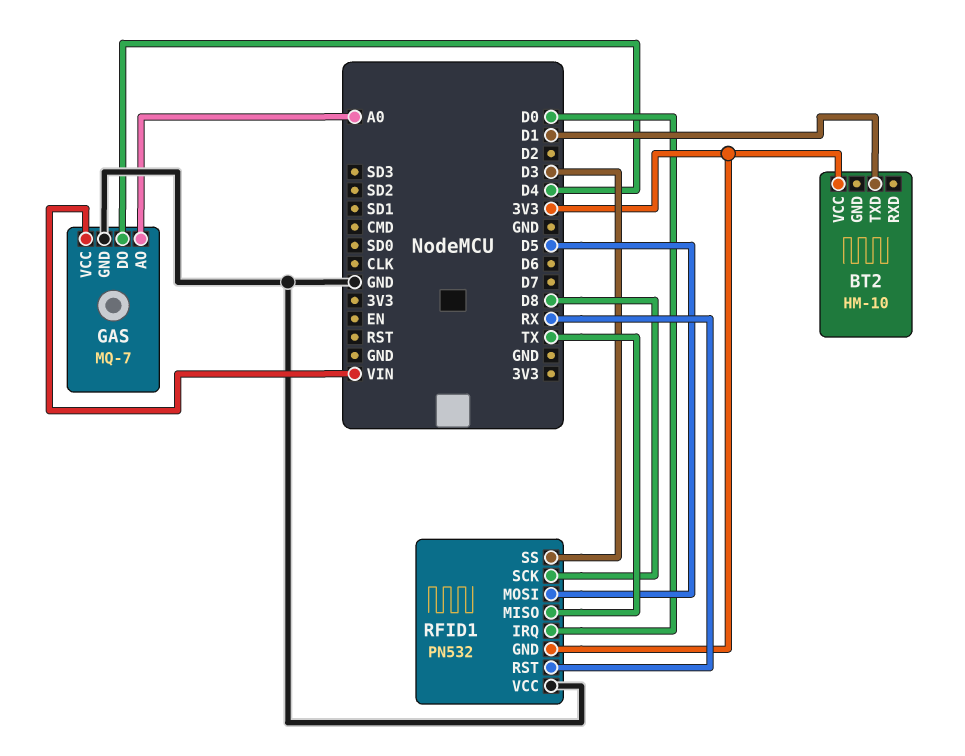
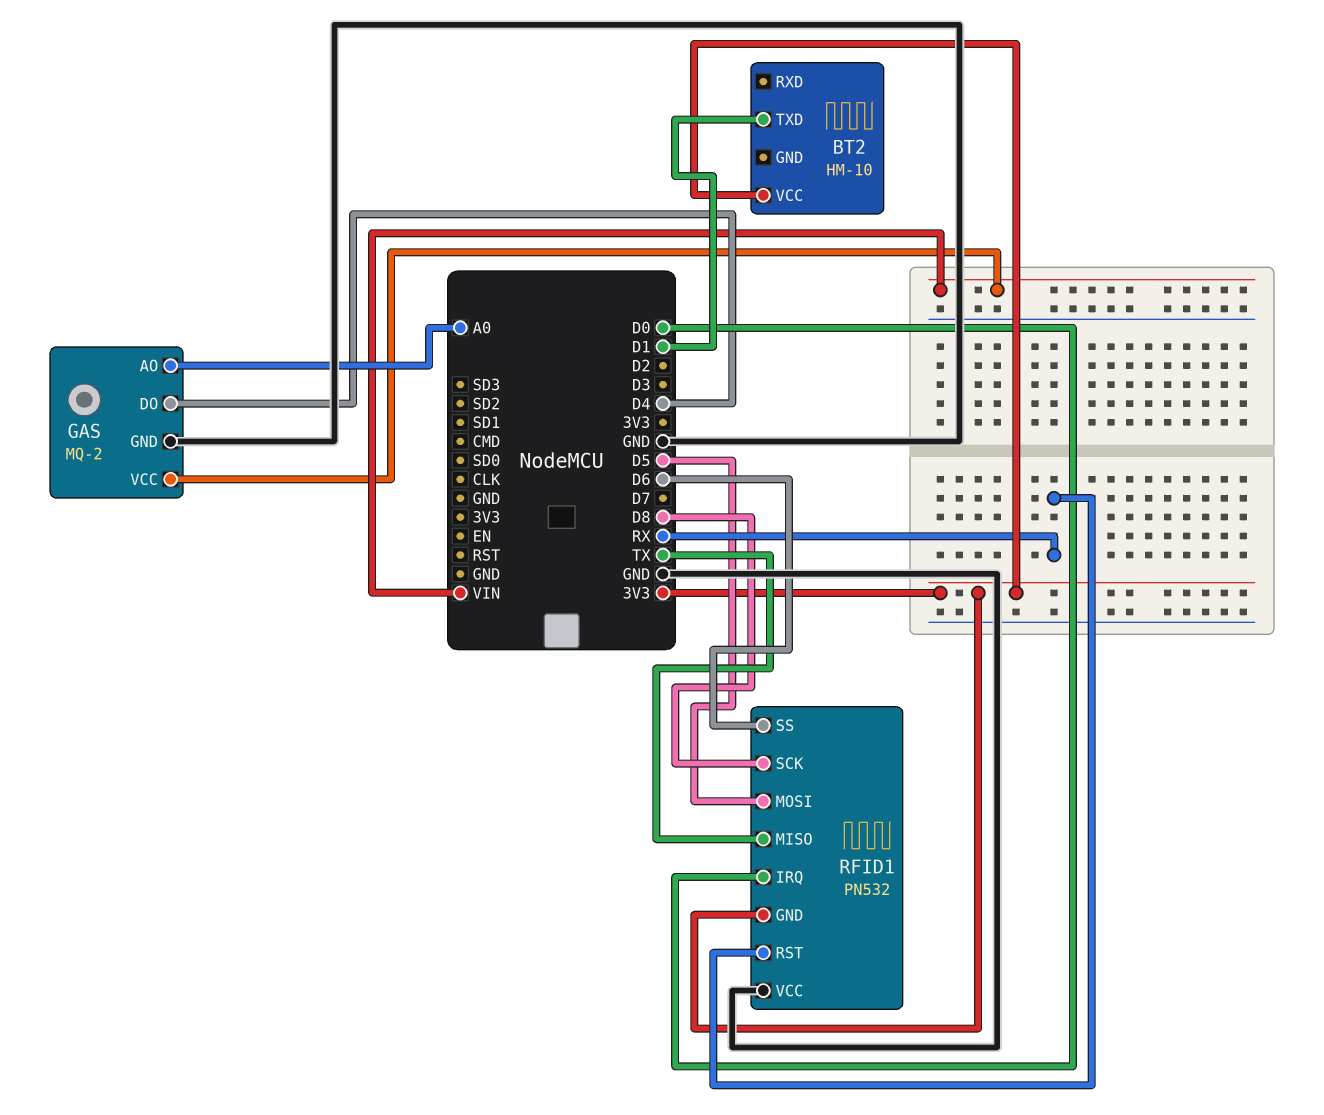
GAS: MQ-7 -> MQ-2
RFID1 pin SS: D3 -> D6

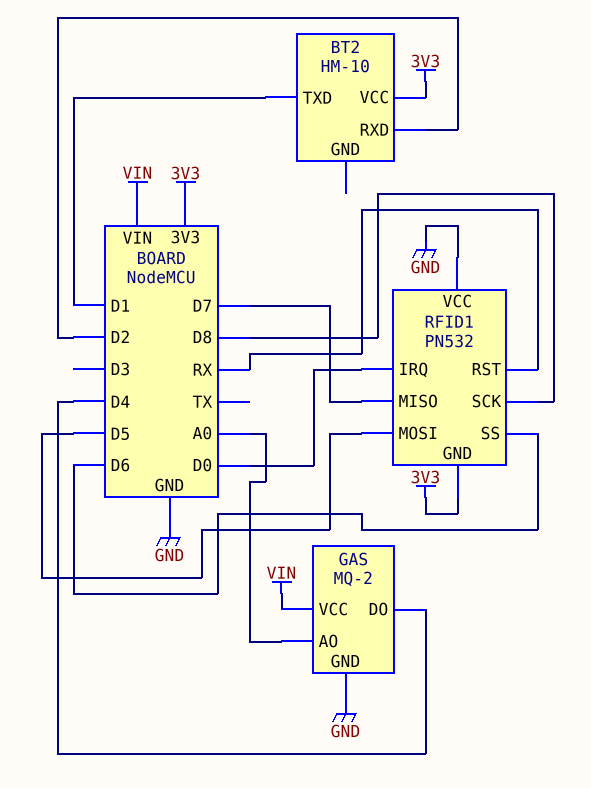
BT2 pin RXD: none -> D2
RFID1 pin MISO: TX -> D7

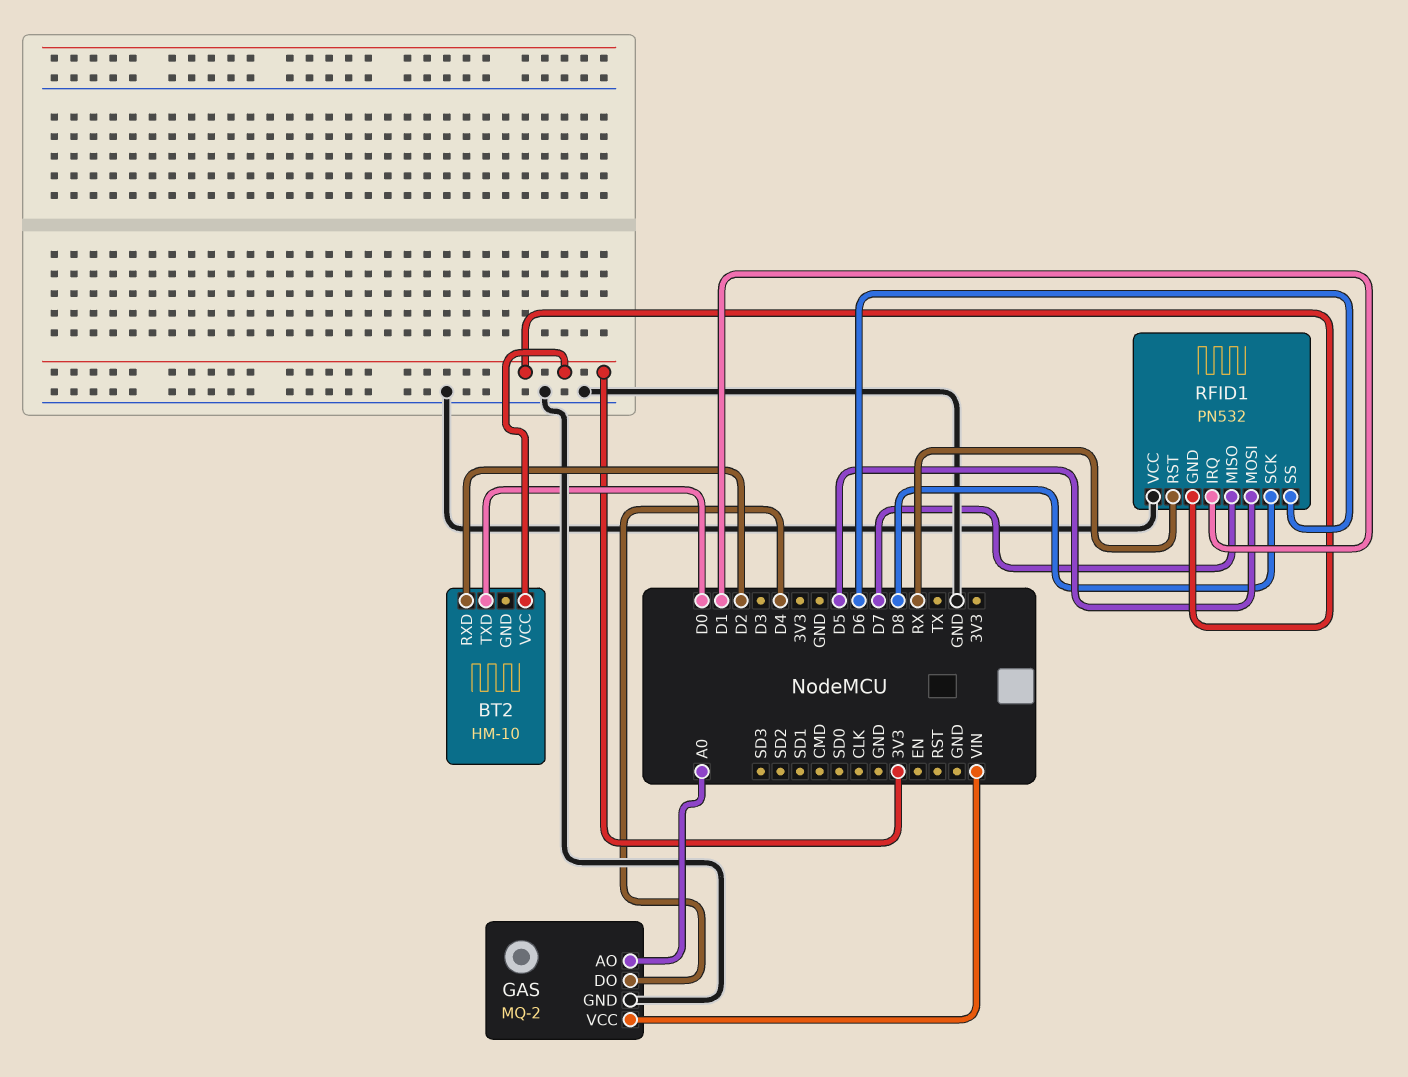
BT2 pin TXD: D1 -> D0
RFID1 pin IRQ: D0 -> D1

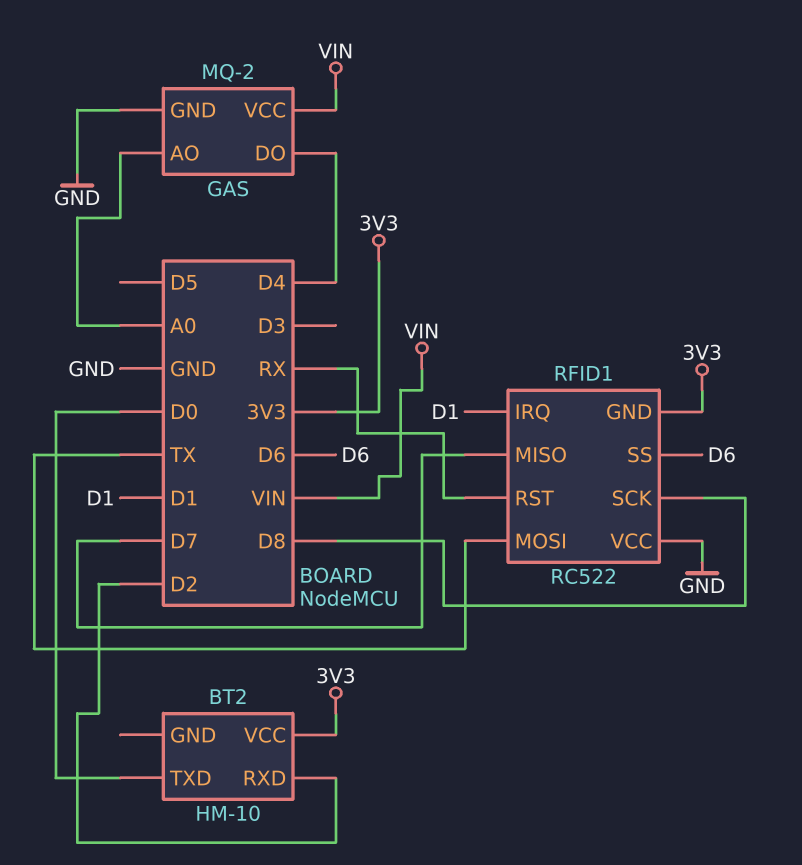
RFID1: PN532 -> RC522
RFID1 pin MOSI: D5 -> TX

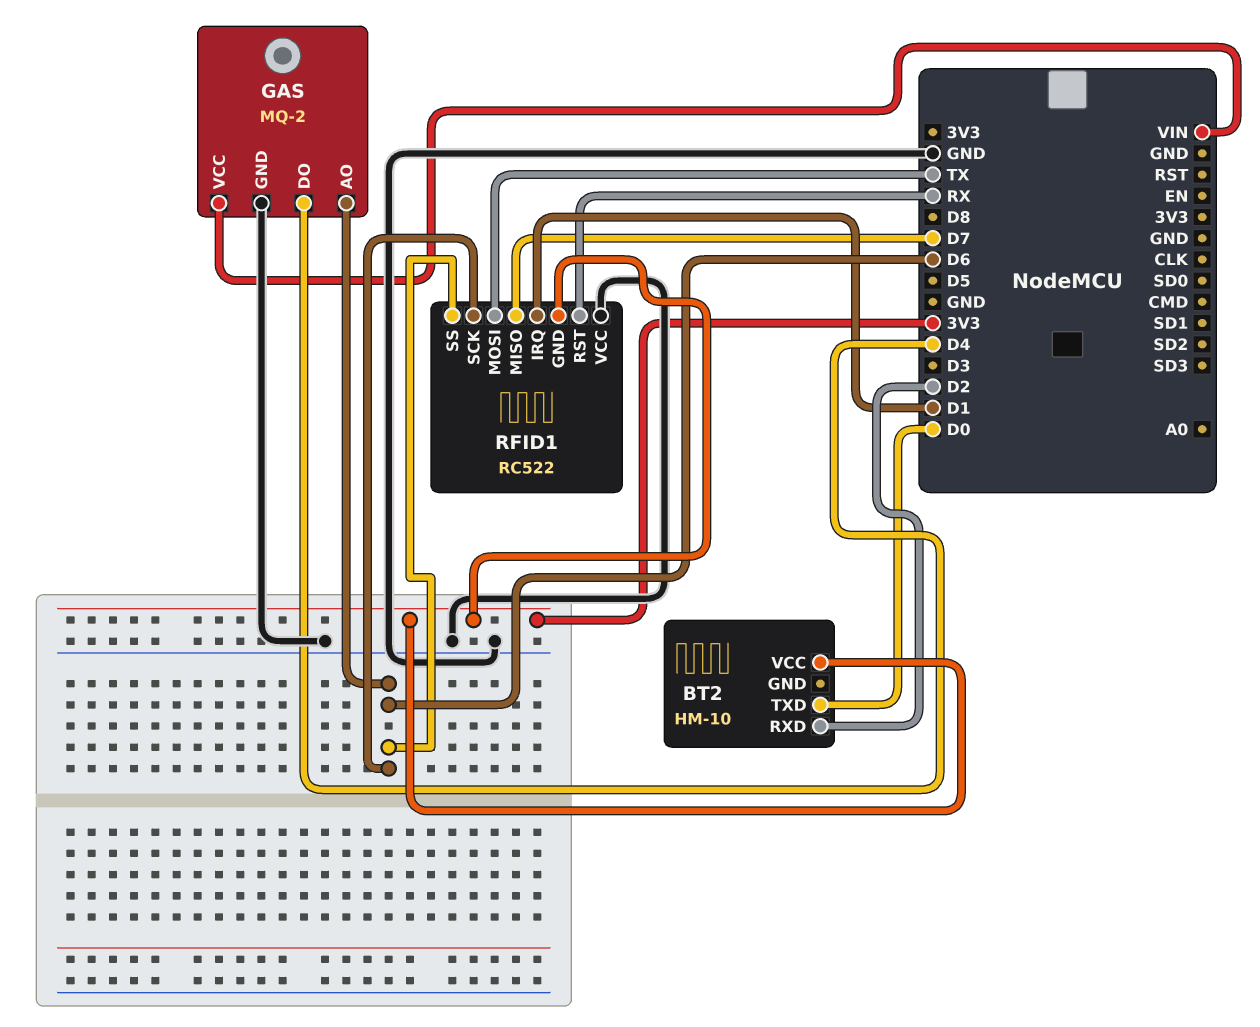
GAS pin AO: A0 -> D6
RFID1 pin SCK: D8 -> D6

